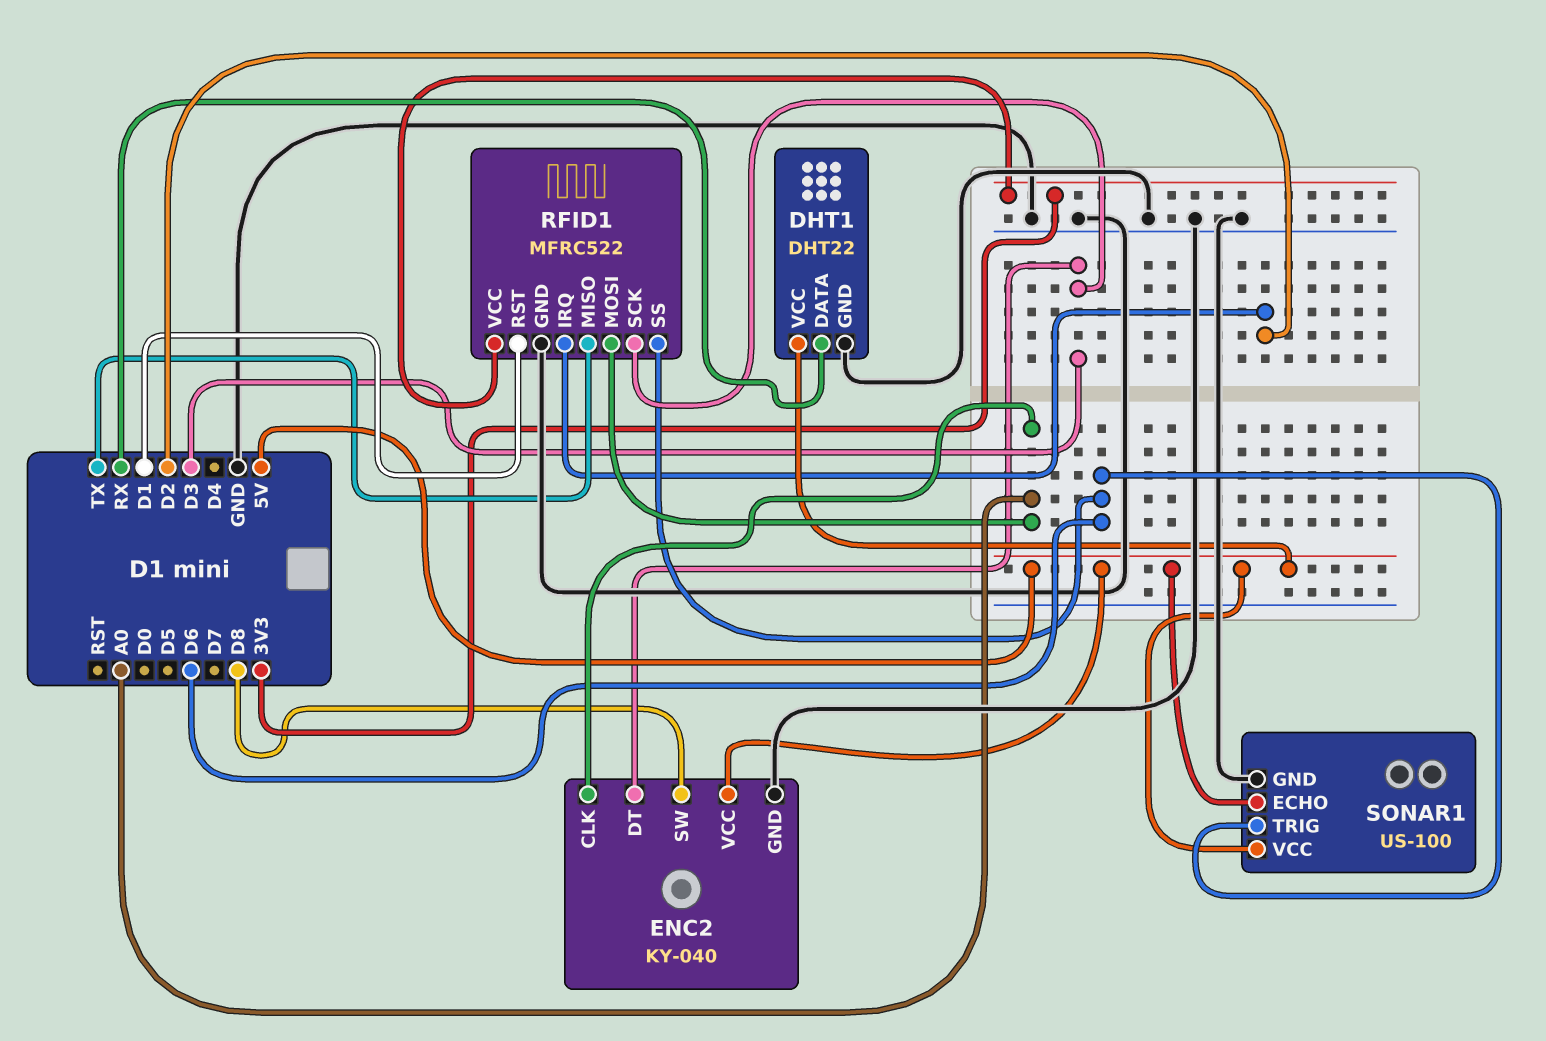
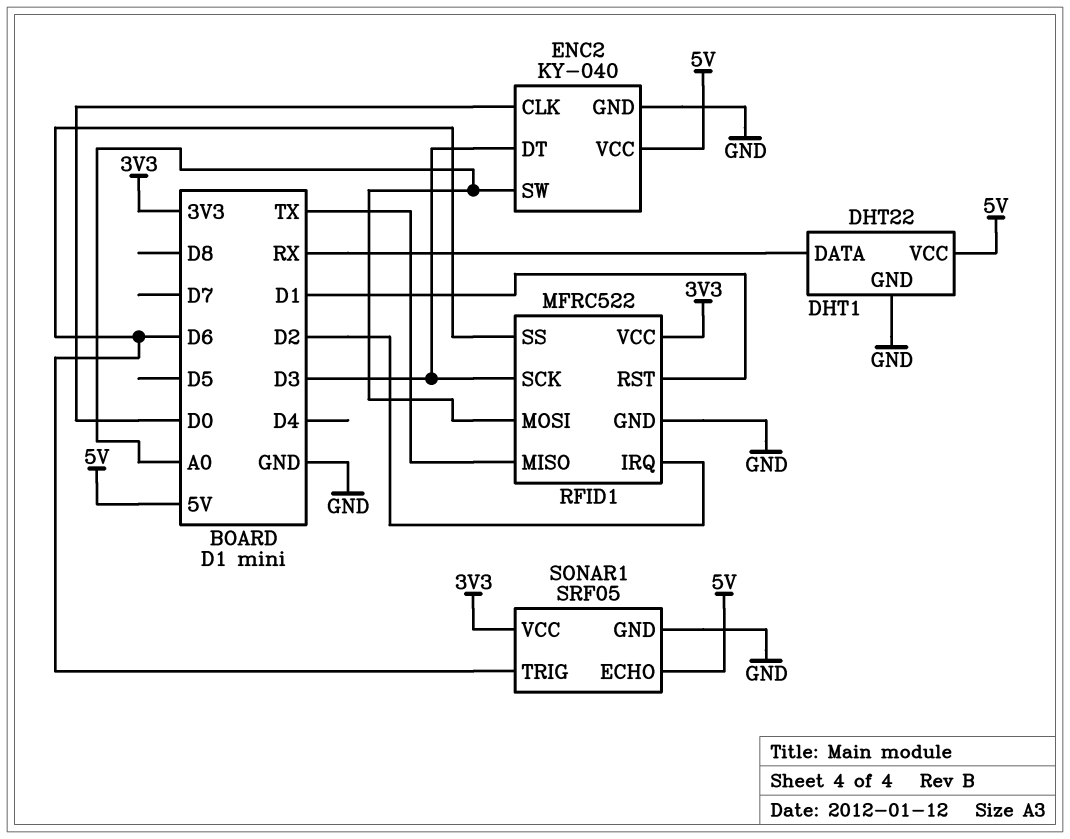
ENC2 pin CLK: A0 -> D0
ENC2 pin SW: D8 -> A0
SONAR1: US-100 -> SRF05
SONAR1 pin VCC: 5V -> 3V3

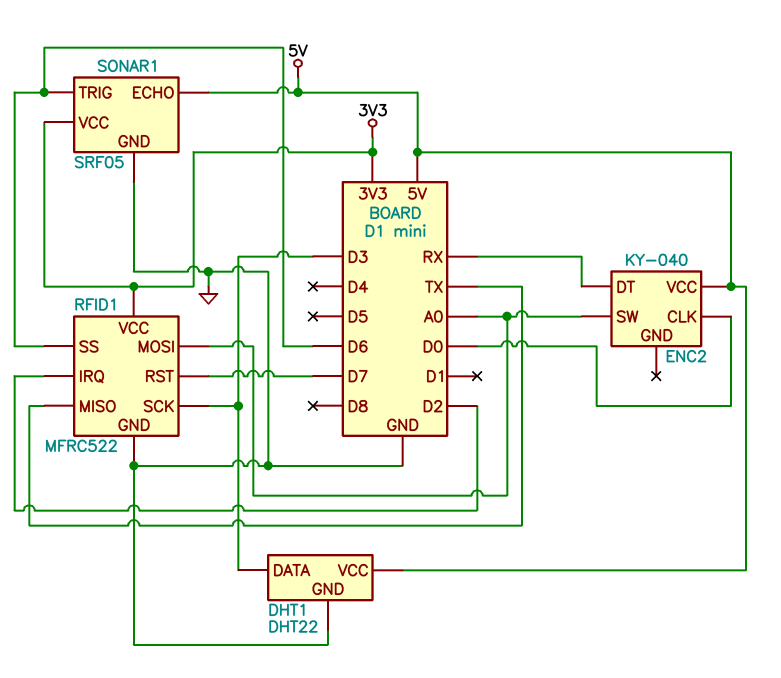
DHT1 pin DATA: RX -> D3
ENC2 pin DT: D3 -> RX
ENC2 pin GND: GND -> none
RFID1 pin RST: D1 -> D7

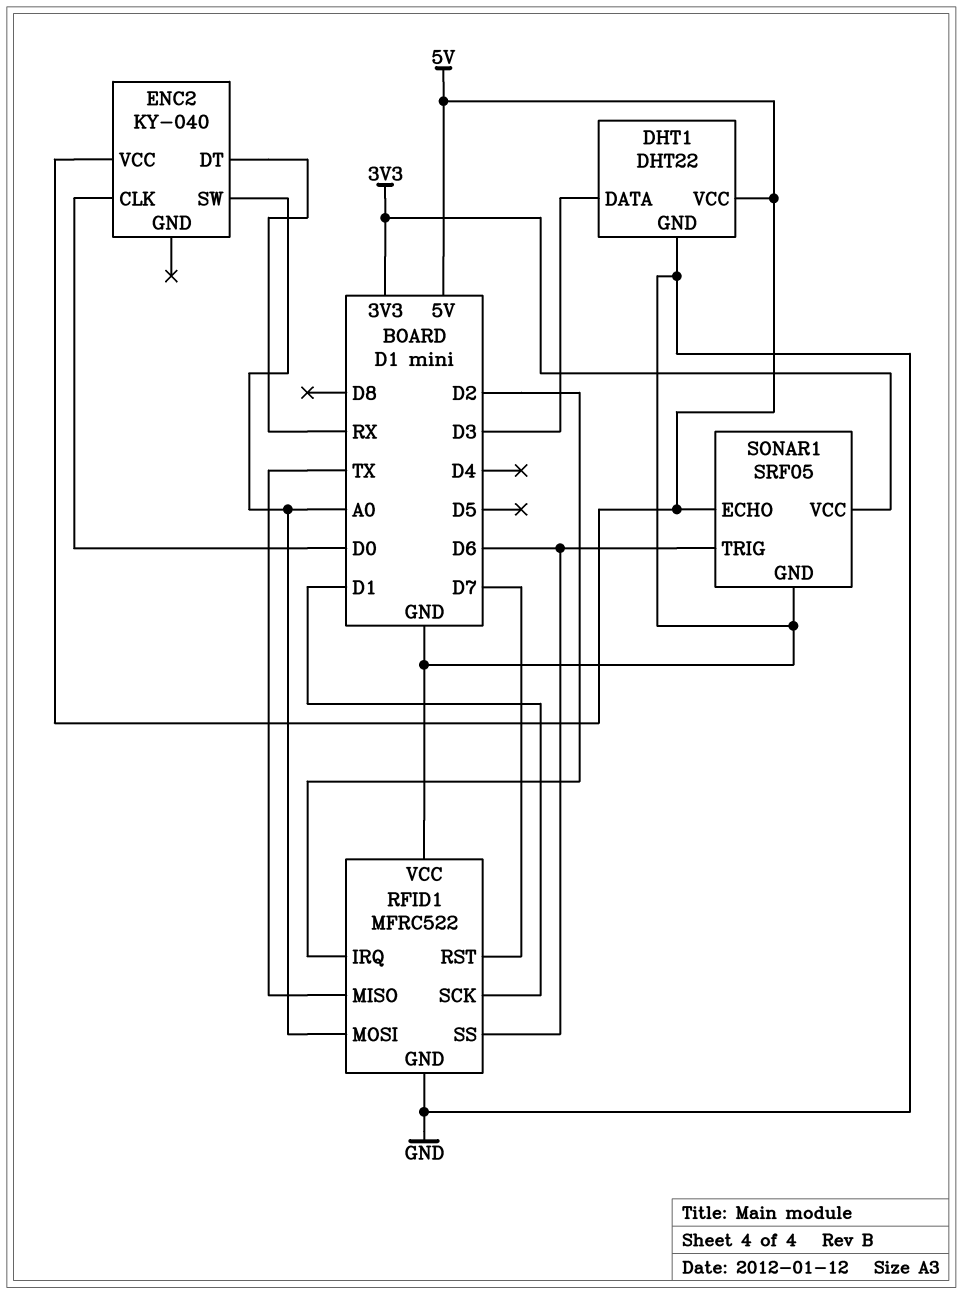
RFID1 pin SCK: D3 -> D1
RFID1 pin VCC: 3V3 -> GND

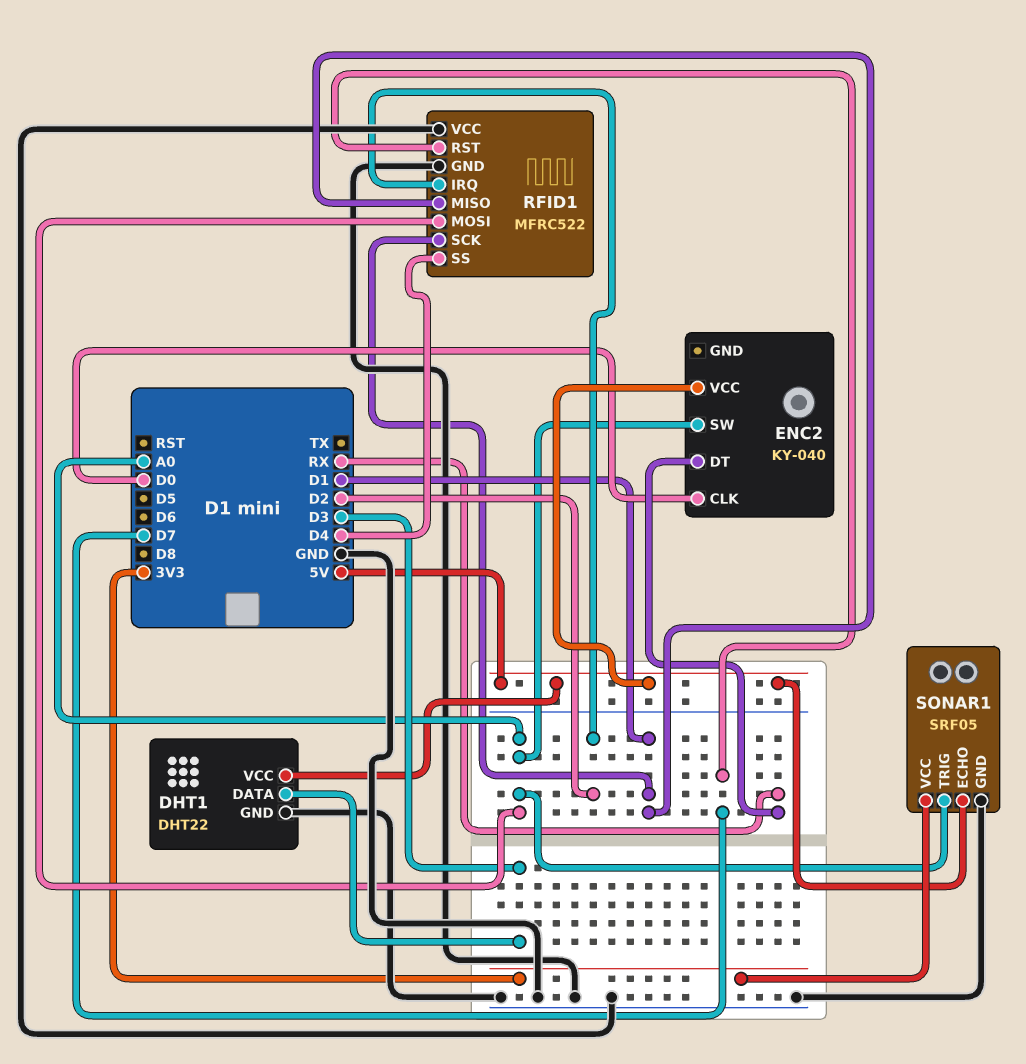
RFID1 pin MISO: TX -> D1
RFID1 pin SS: D6 -> D4
SONAR1 pin TRIG: D6 -> A0

